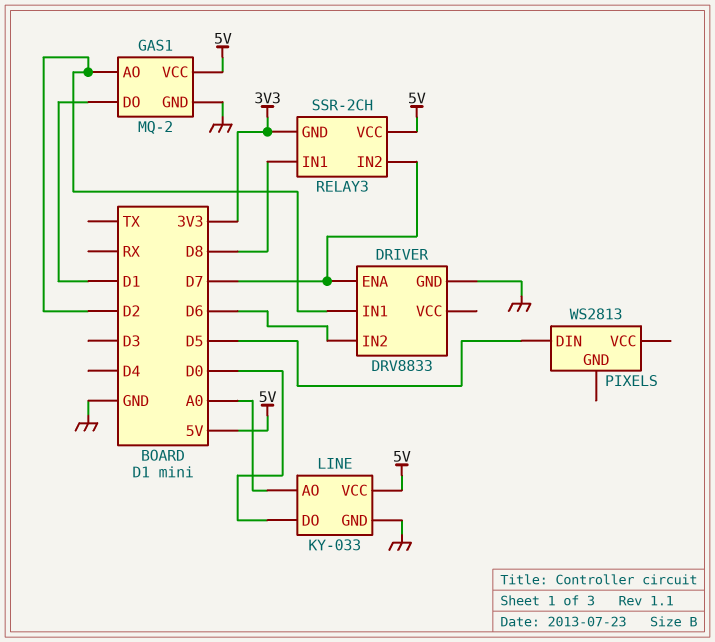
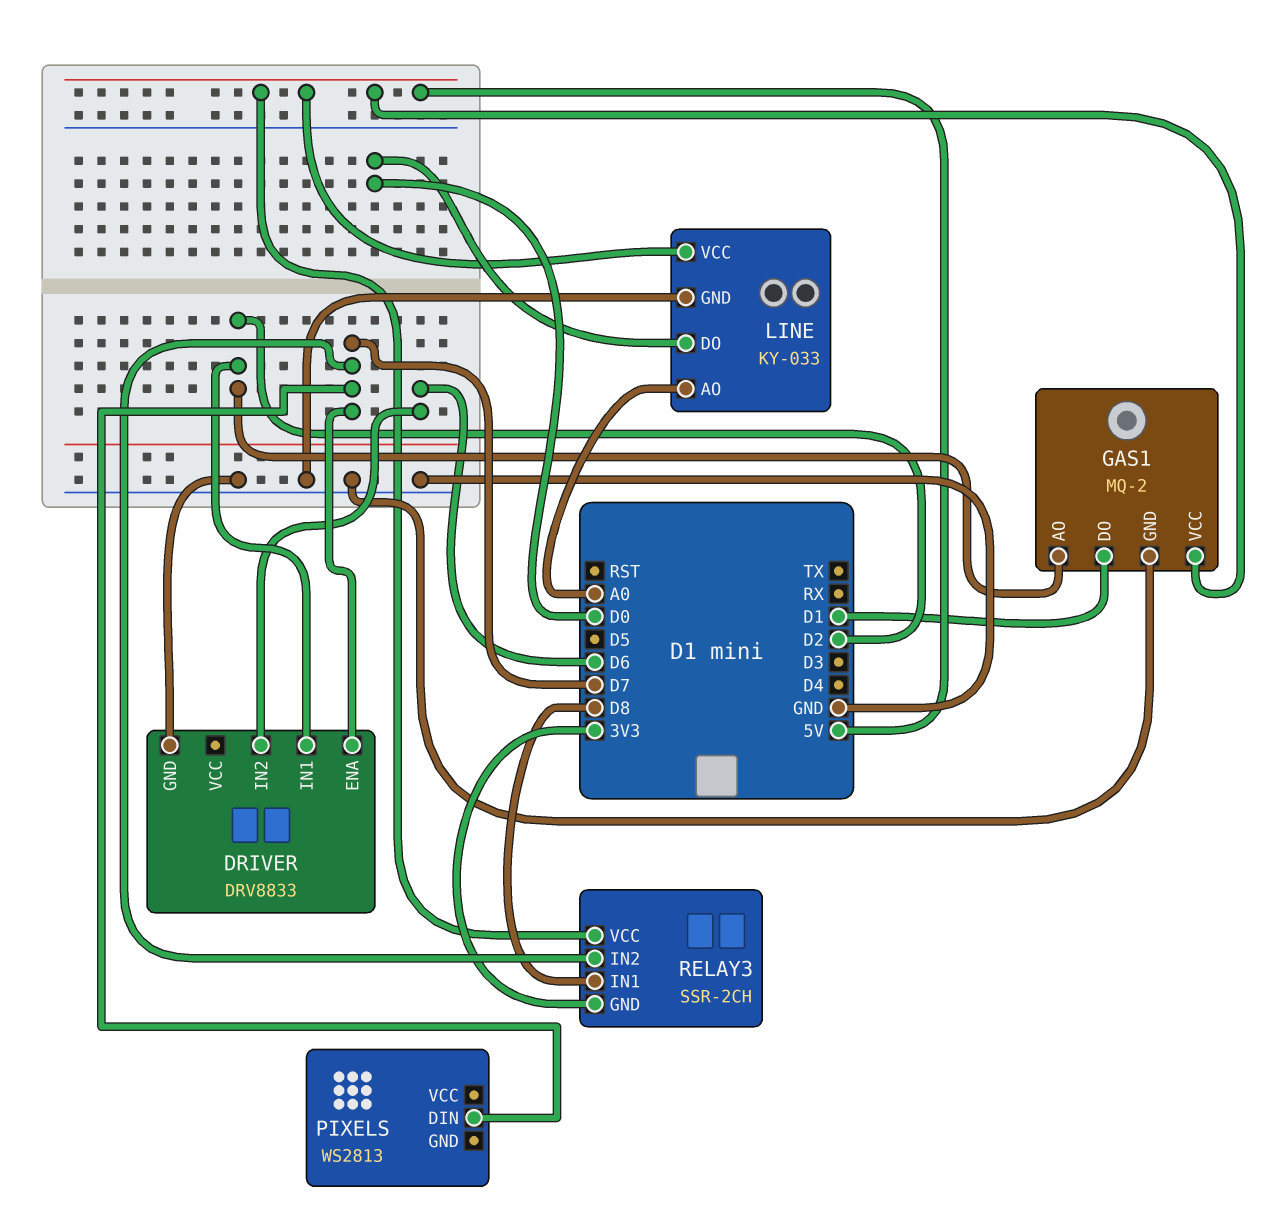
PIXELS pin DIN: D5 -> D7

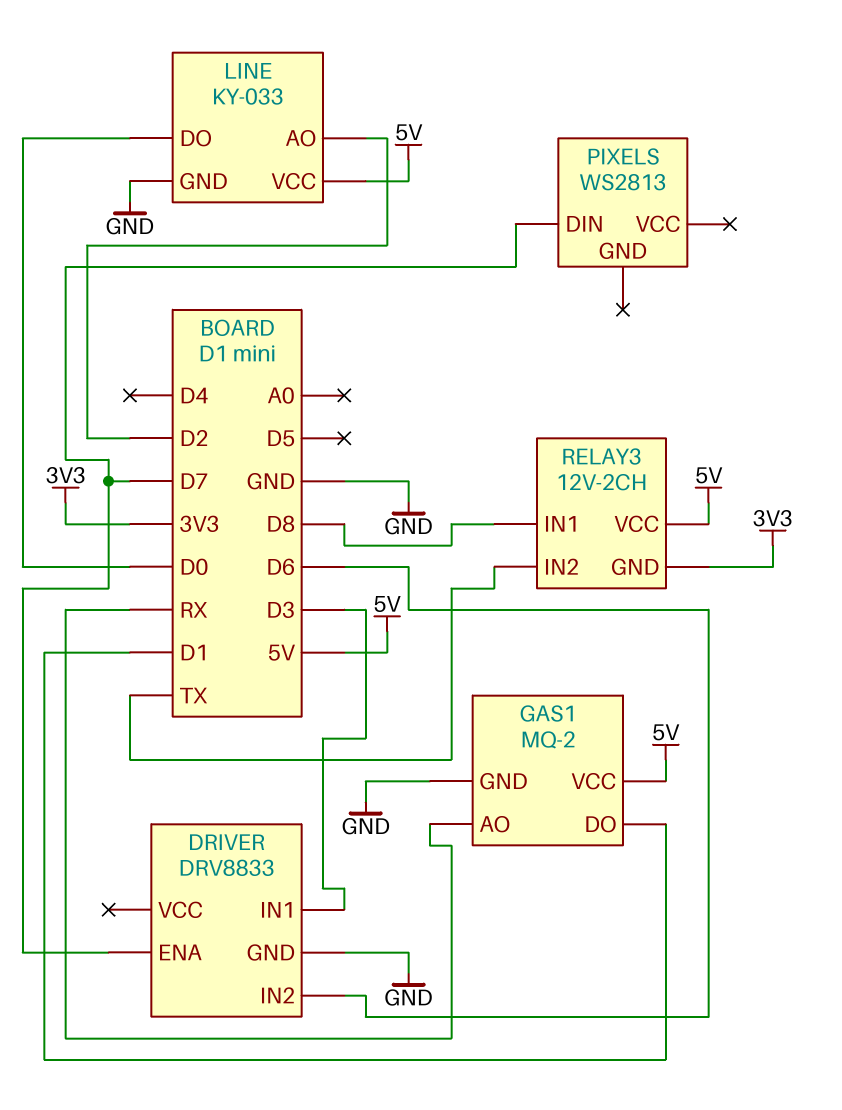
DRIVER pin IN1: D2 -> D3
GAS1 pin AO: D2 -> RX
LINE pin AO: A0 -> D2
RELAY3: SSR-2CH -> 12V-2CH
RELAY3 pin IN2: D7 -> TX

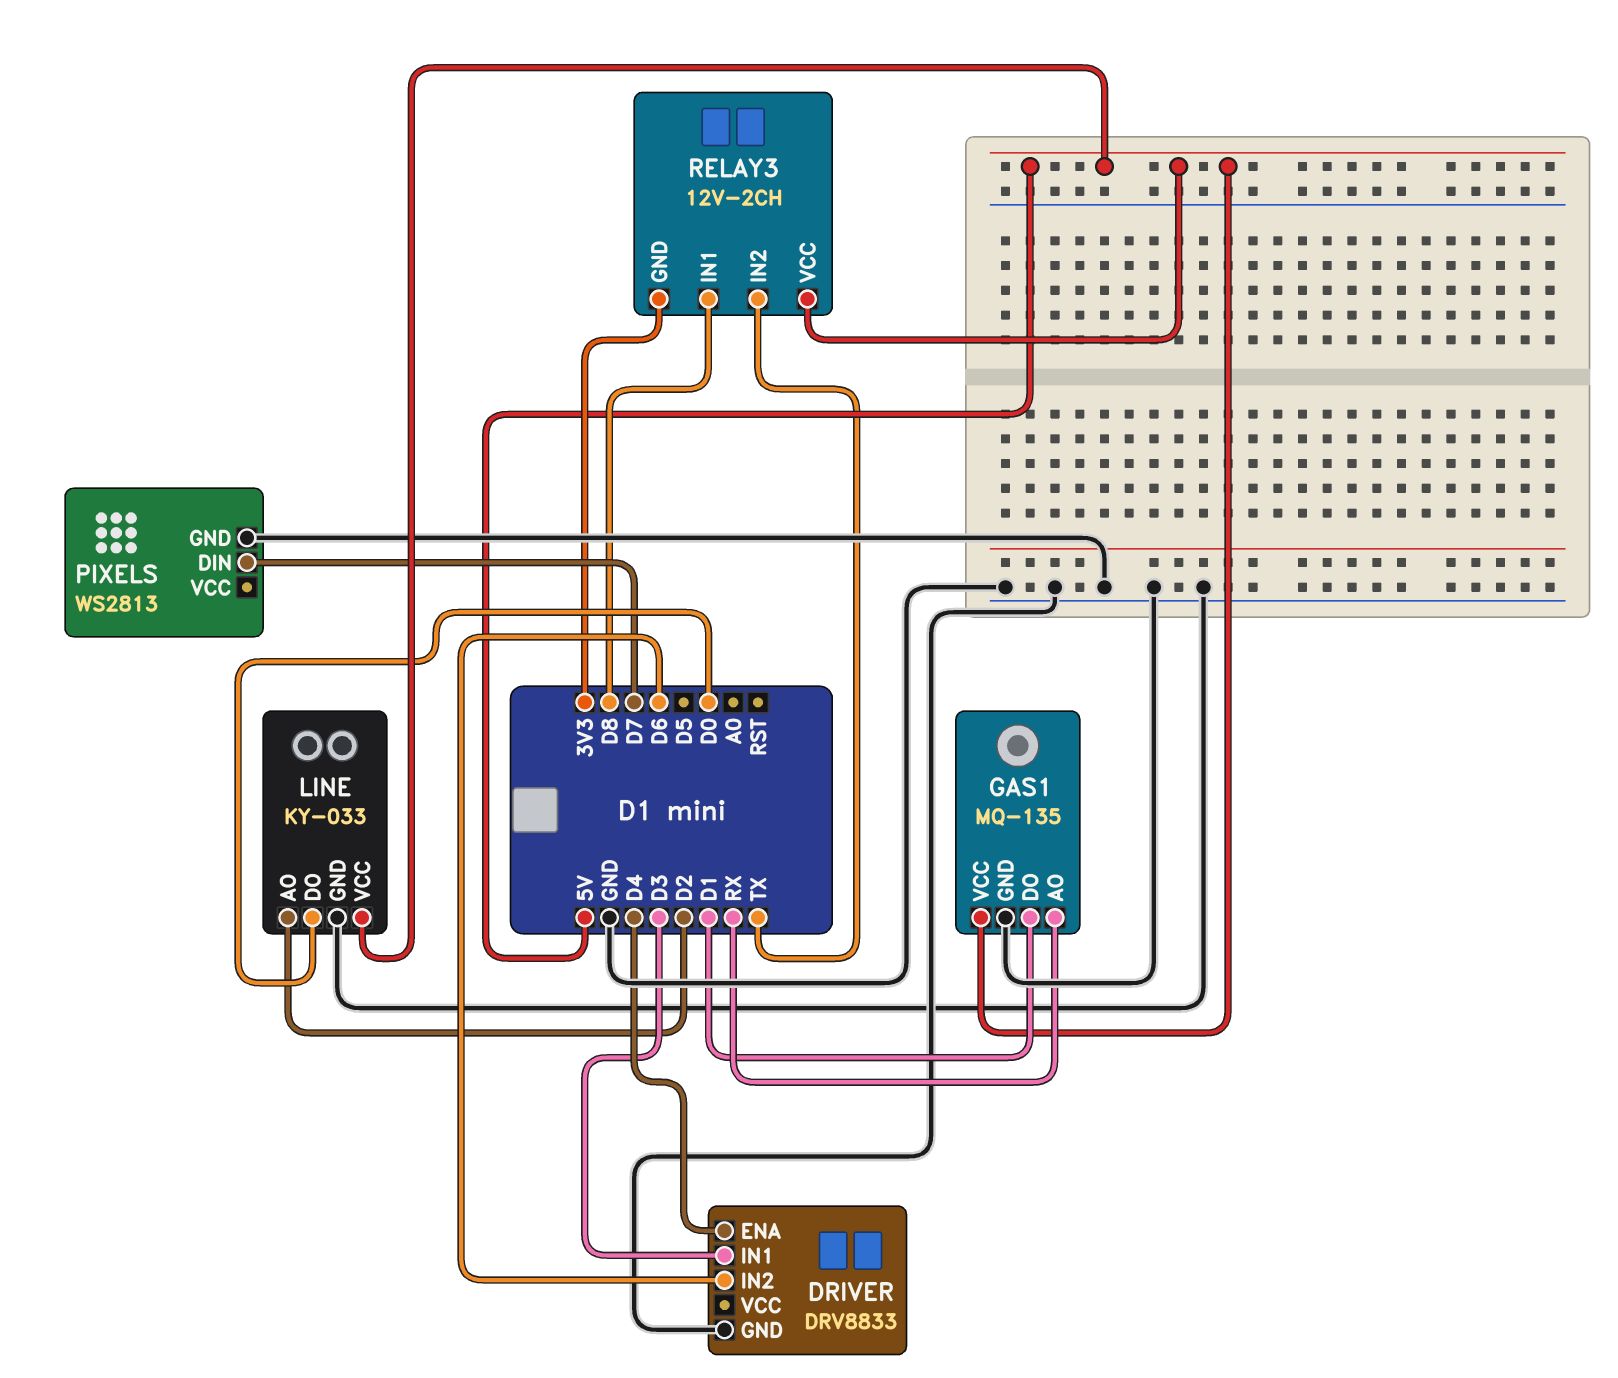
DRIVER pin ENA: D7 -> D4
GAS1: MQ-2 -> MQ-135
PIXELS pin GND: none -> GND

